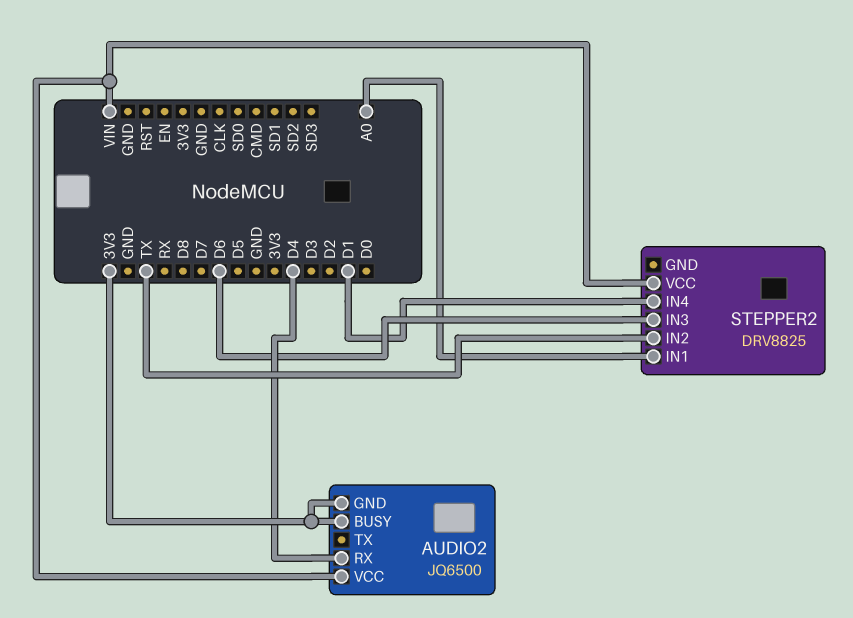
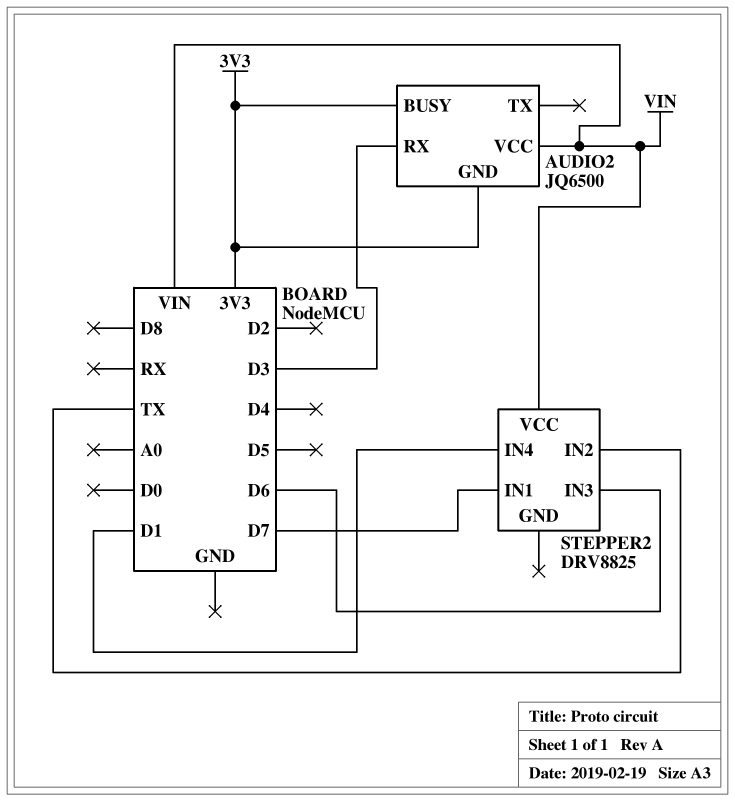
AUDIO2 pin RX: D4 -> D3
STEPPER2 pin IN1: A0 -> D7

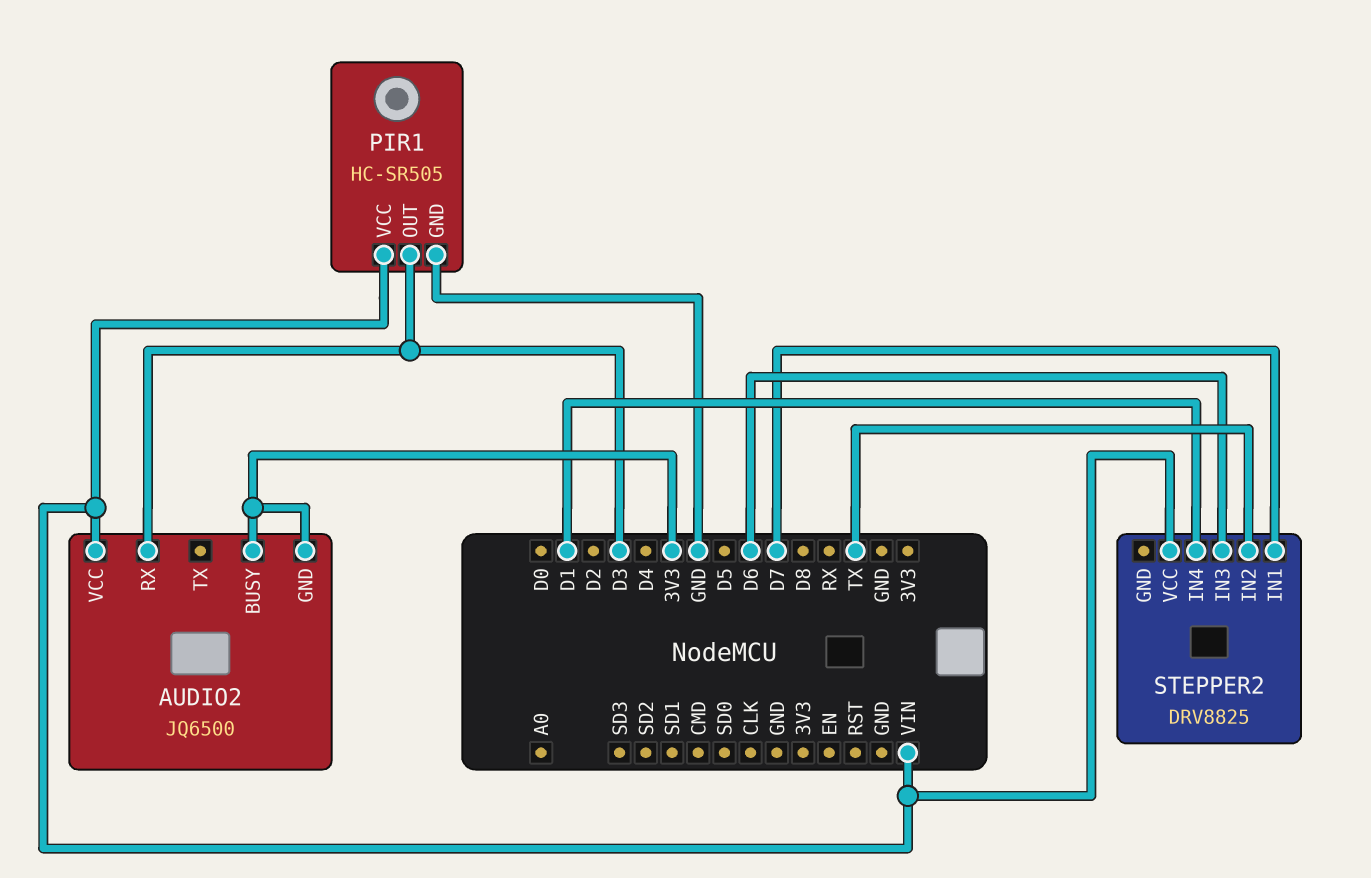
PIR1: none -> HC-SR505
PIR1 pin GND: none -> GND
PIR1 pin OUT: none -> D3
PIR1 pin VCC: none -> VIN

